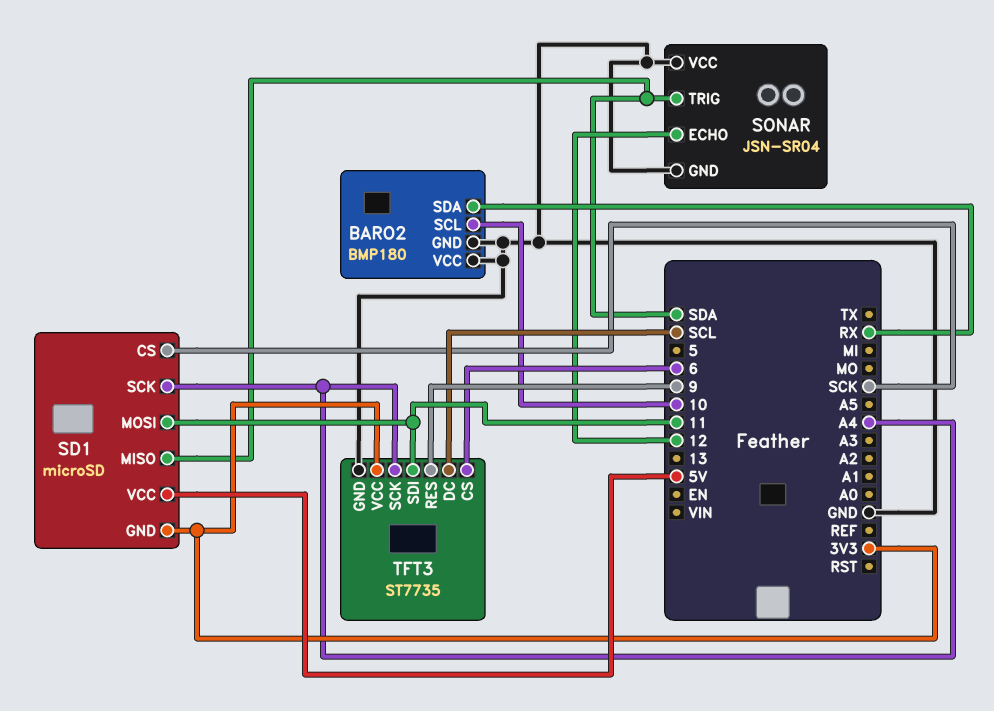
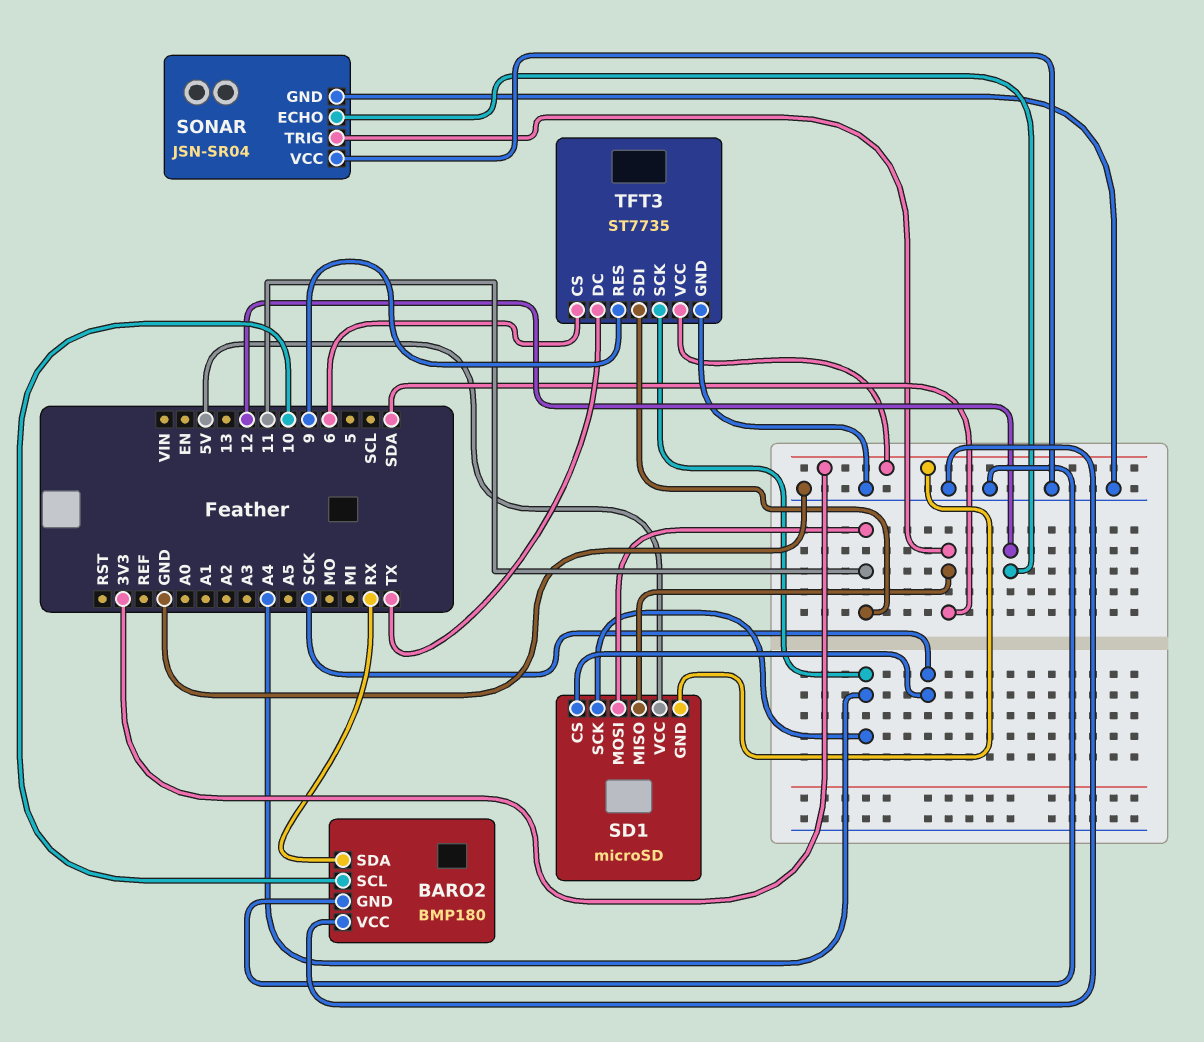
TFT3 pin DC: SCL -> TX

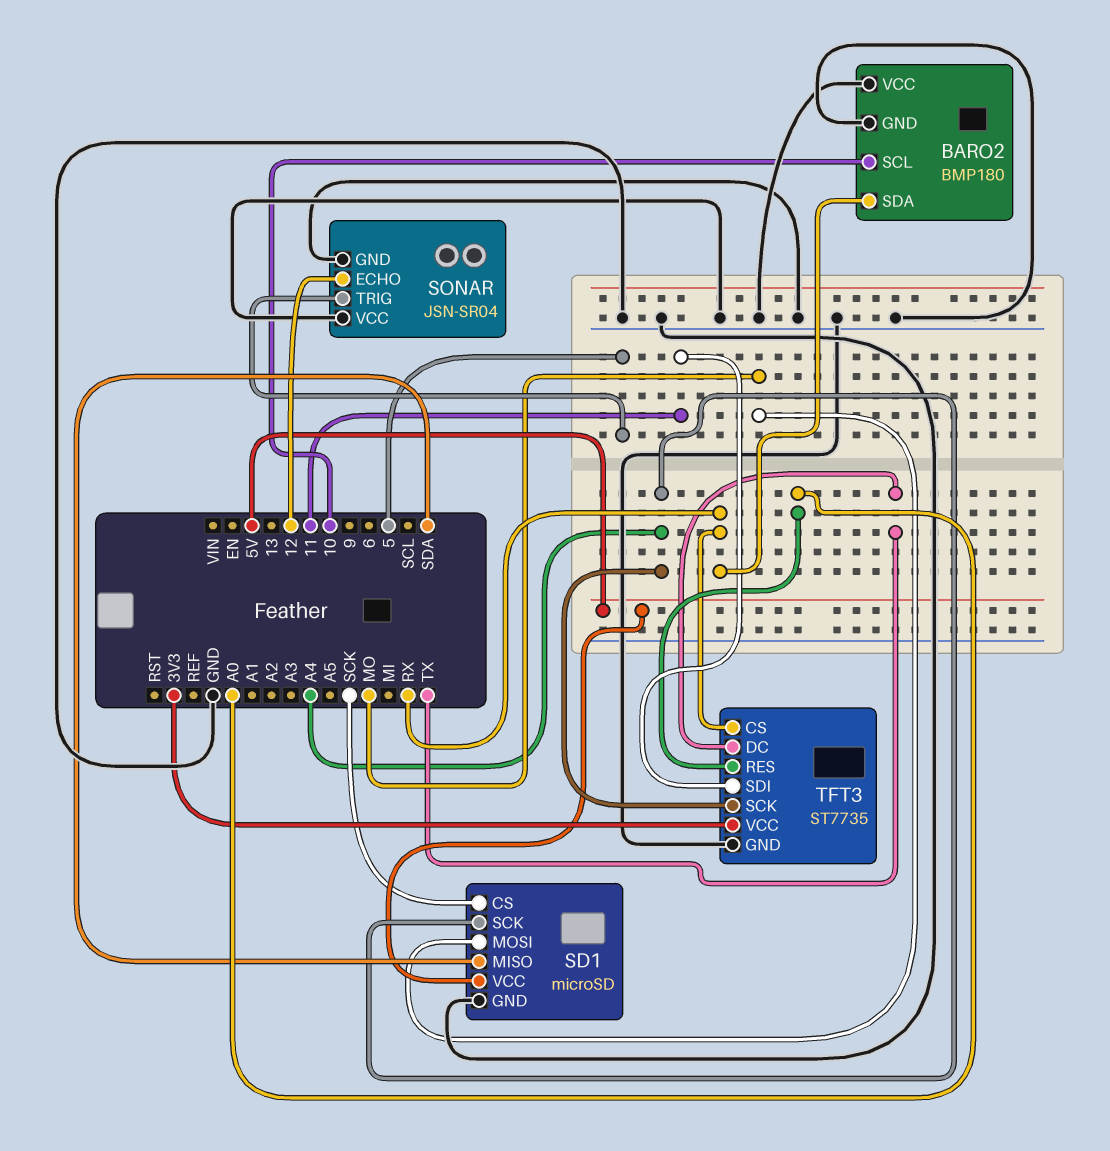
SD1 pin GND: 3V3 -> GND
SD1 pin MOSI: 11 -> MO
SONAR pin TRIG: SDA -> 5
TFT3 pin CS: 6 -> RX
TFT3 pin RES: 9 -> A0

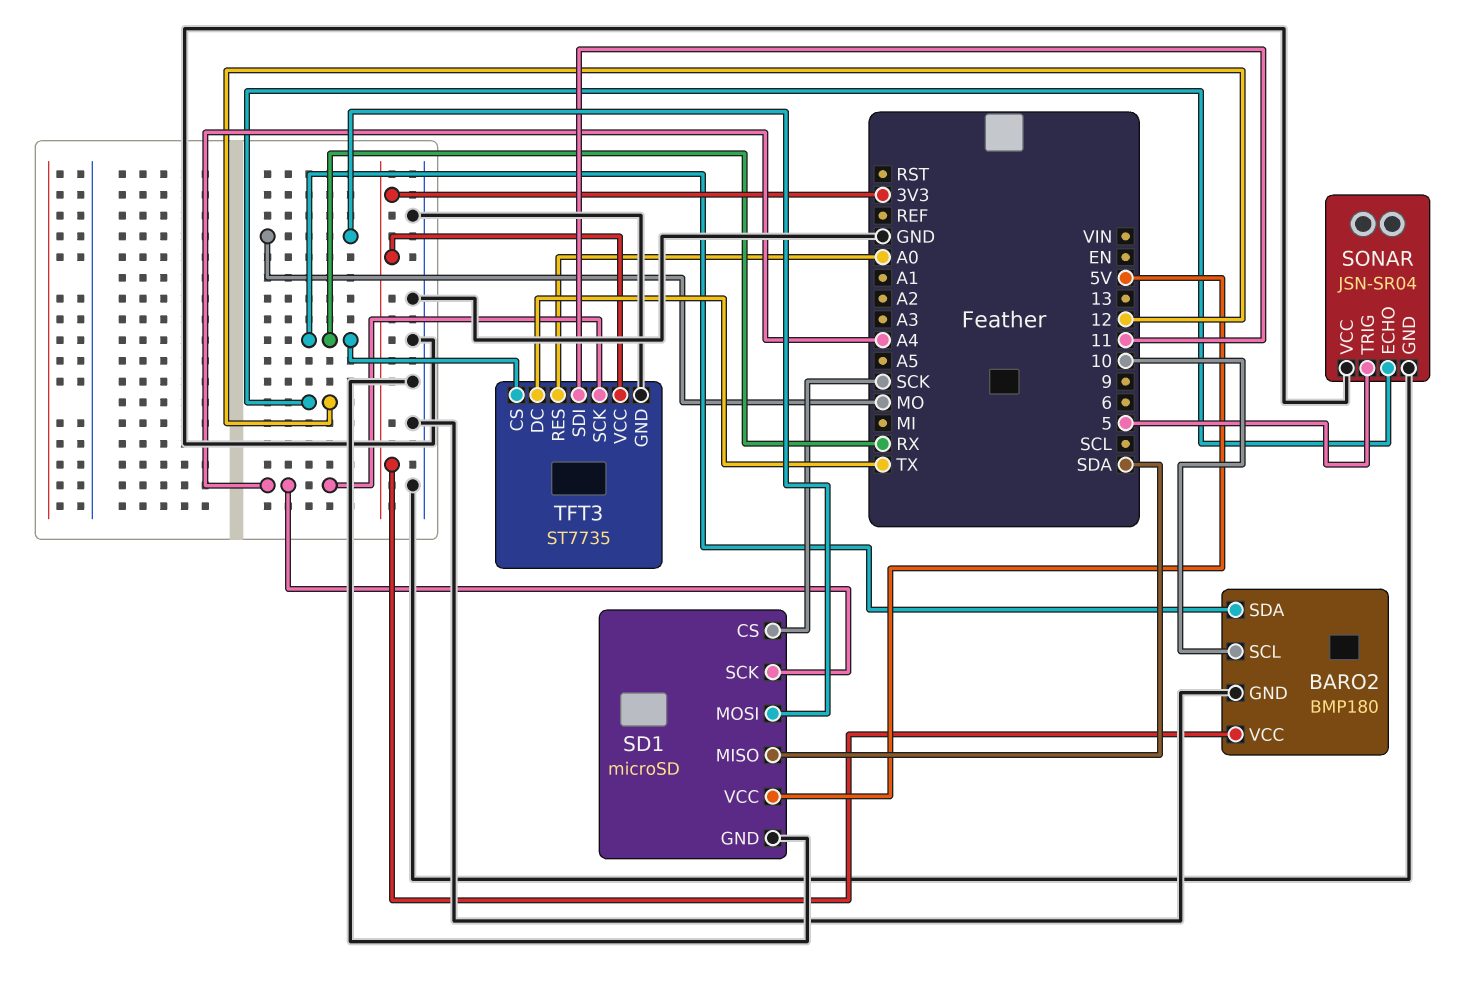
BARO2 pin VCC: GND -> 3V3

